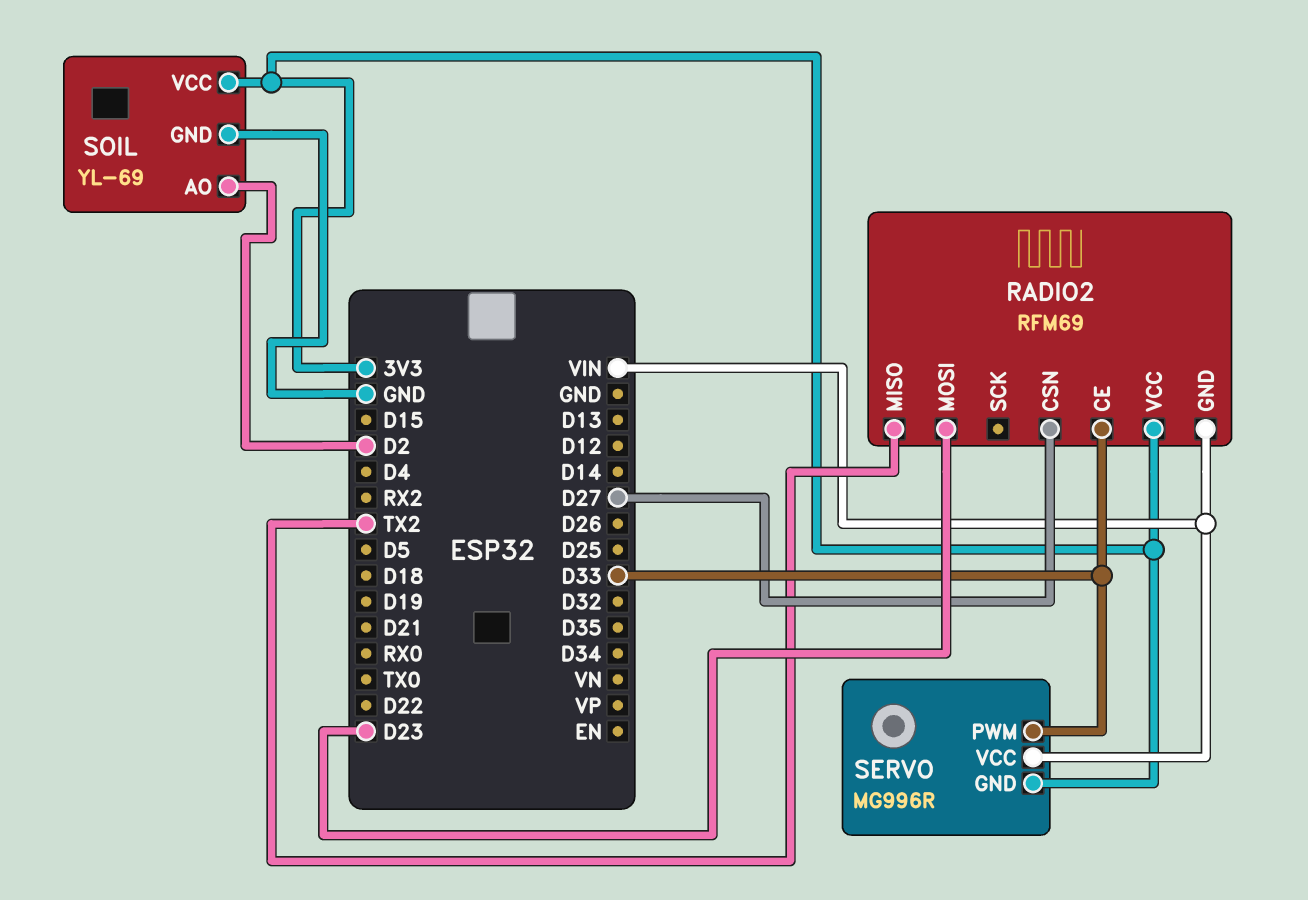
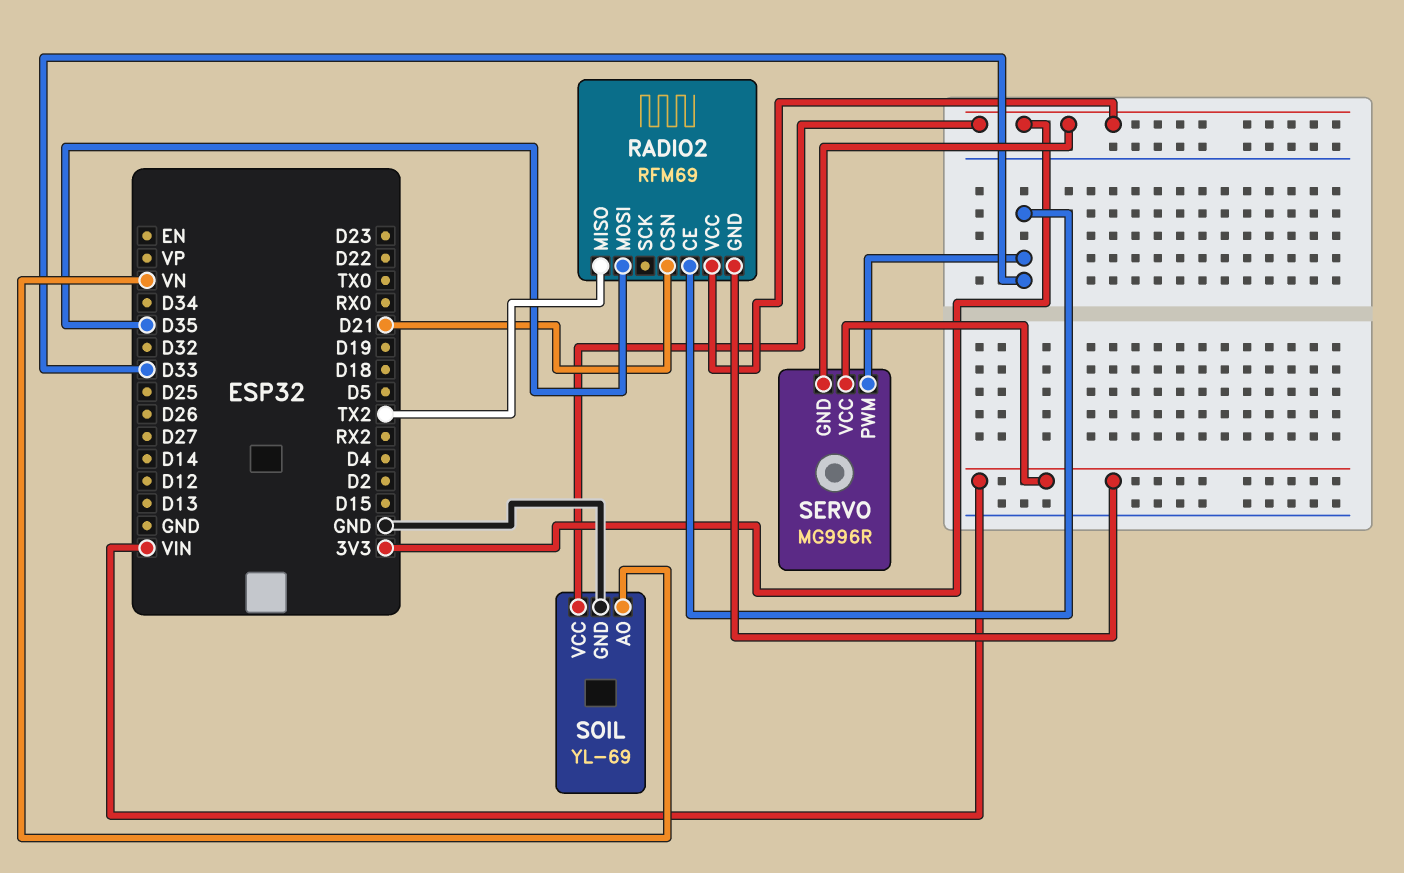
RADIO2 pin CSN: D27 -> D21
RADIO2 pin MOSI: D23 -> D35
SOIL pin AO: D2 -> VN

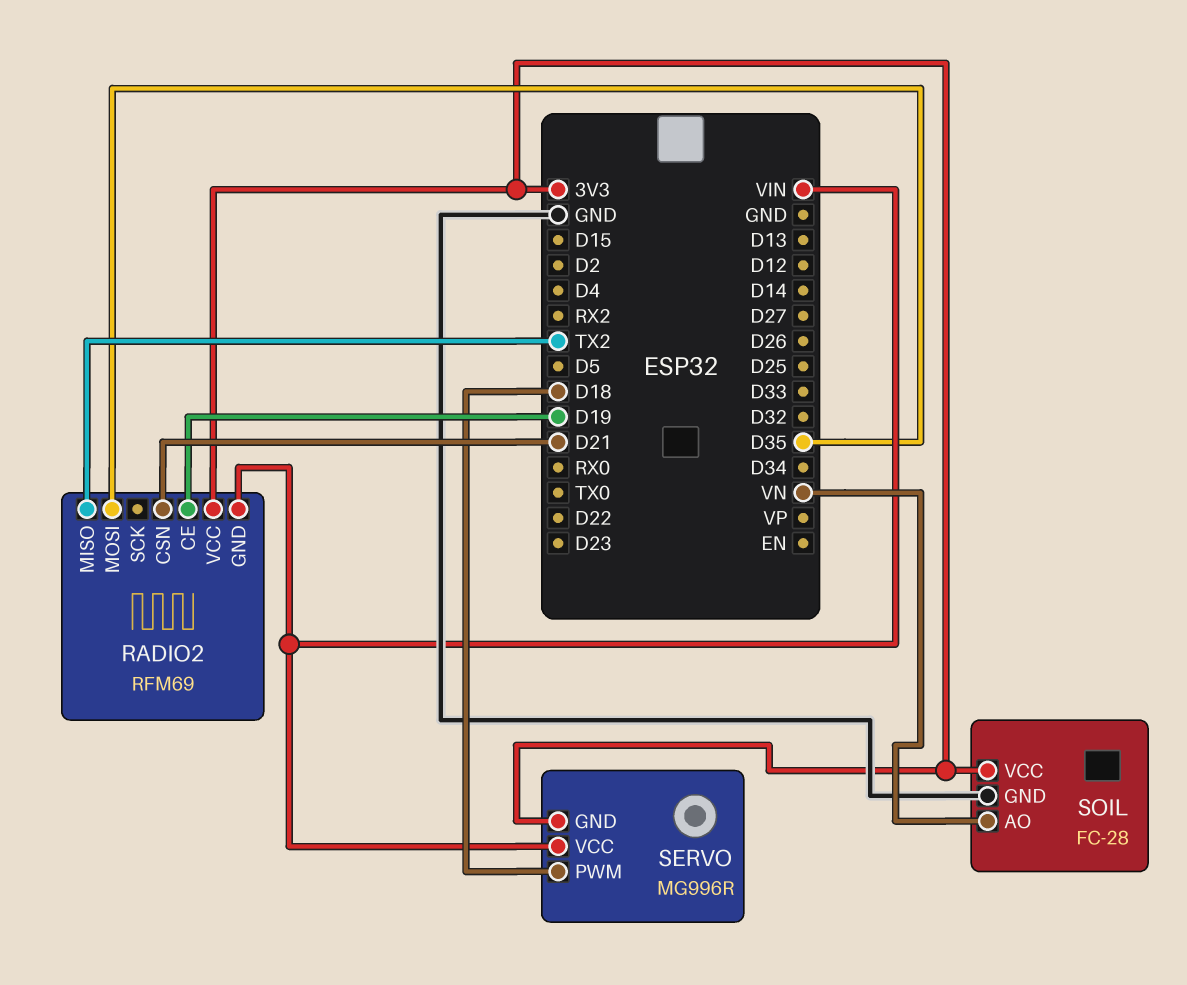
RADIO2 pin CE: D33 -> D19
SERVO pin PWM: D33 -> D18
SOIL: YL-69 -> FC-28

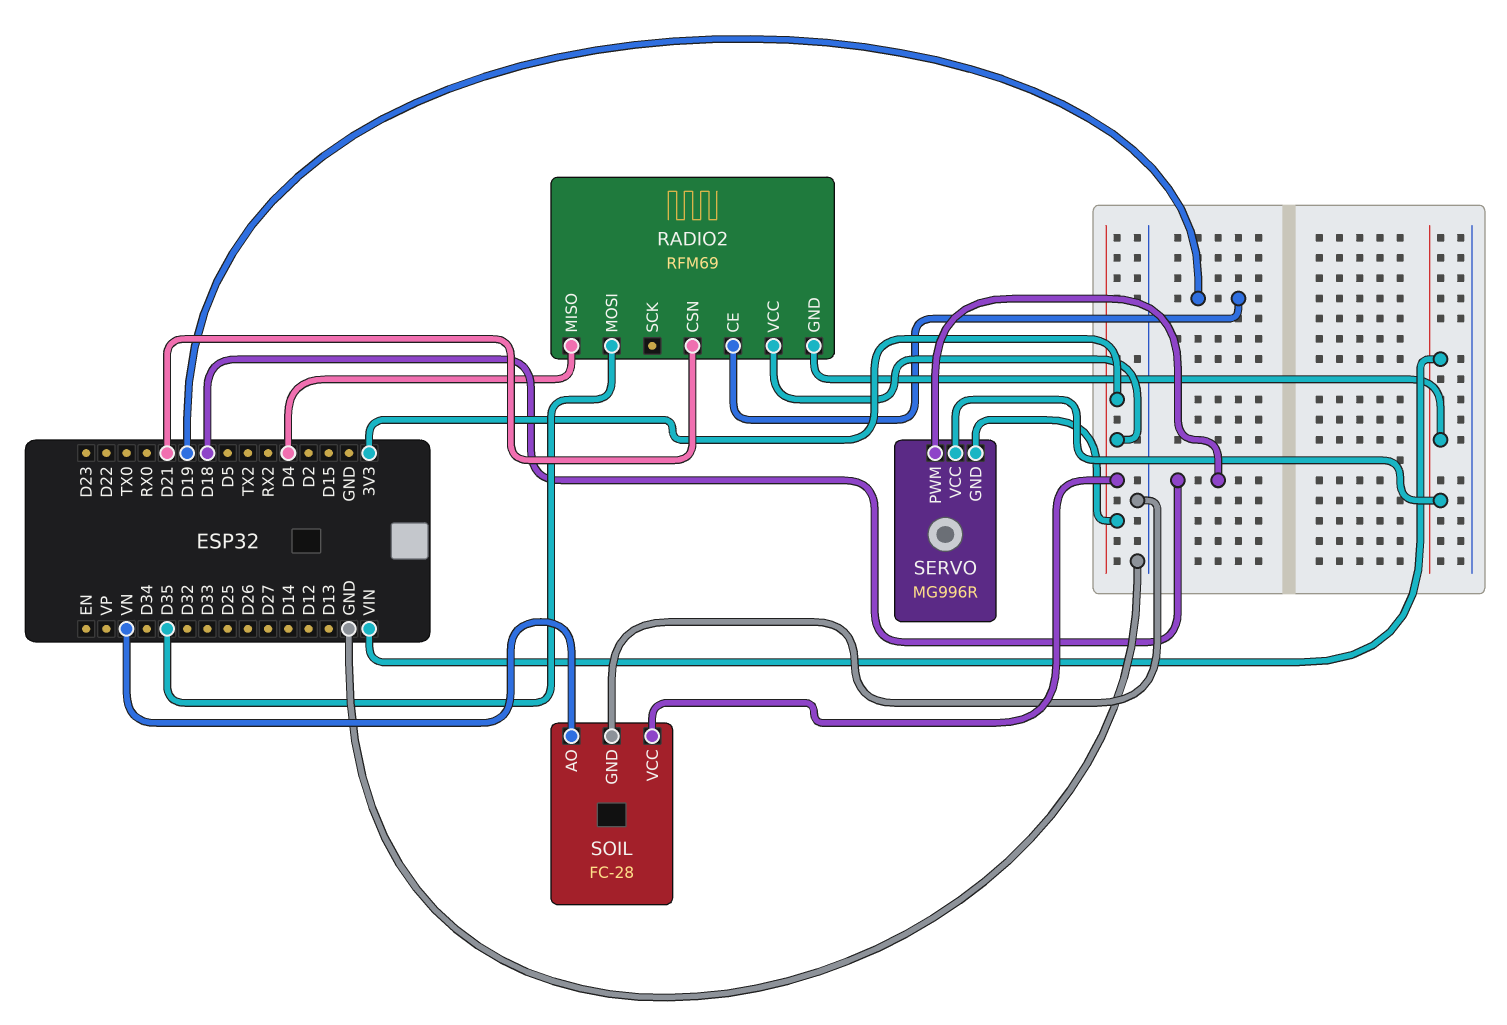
RADIO2 pin MISO: TX2 -> D4

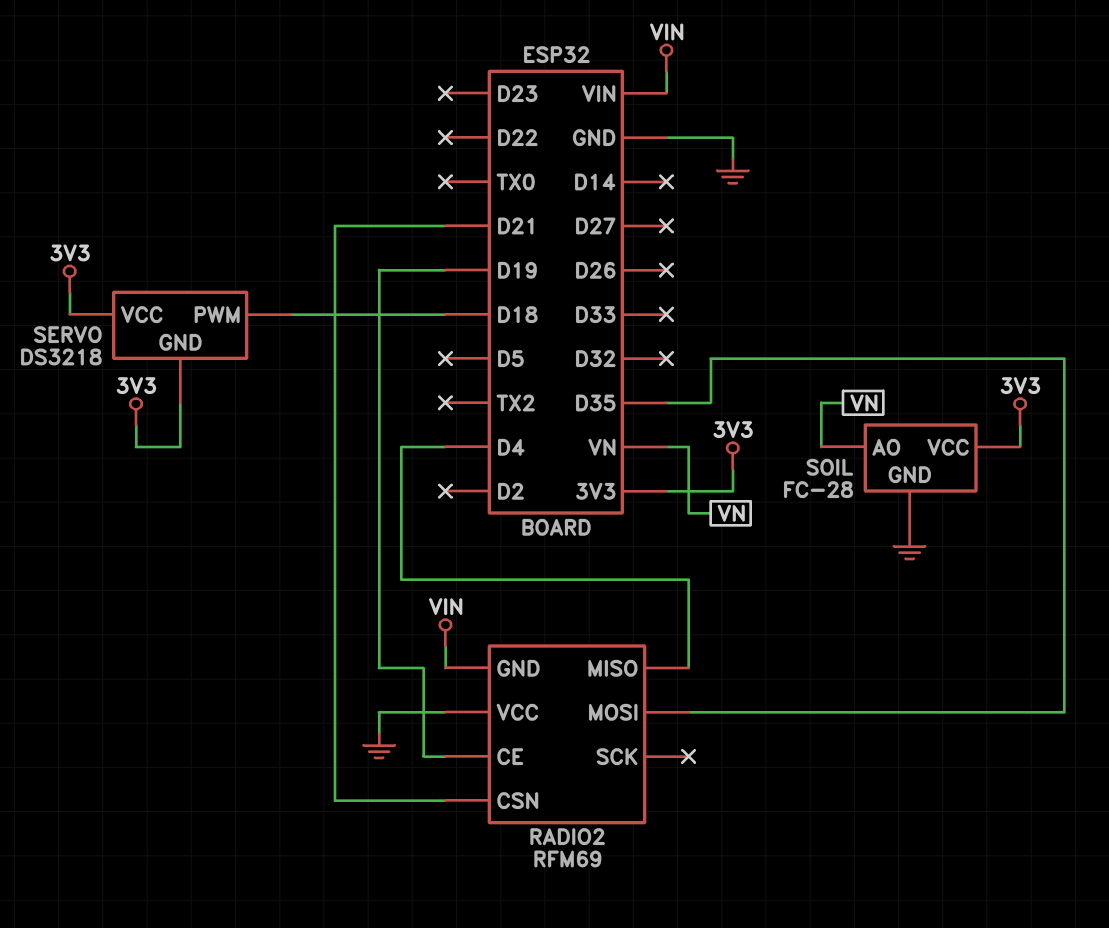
RADIO2 pin VCC: 3V3 -> GND
SERVO: MG996R -> DS3218
SERVO pin VCC: VIN -> 3V3

